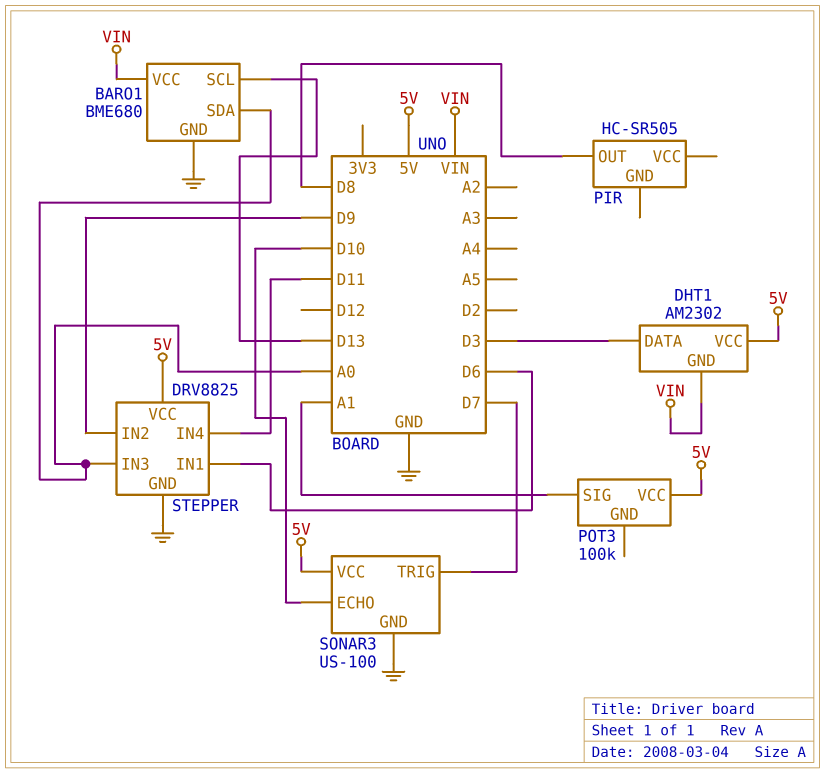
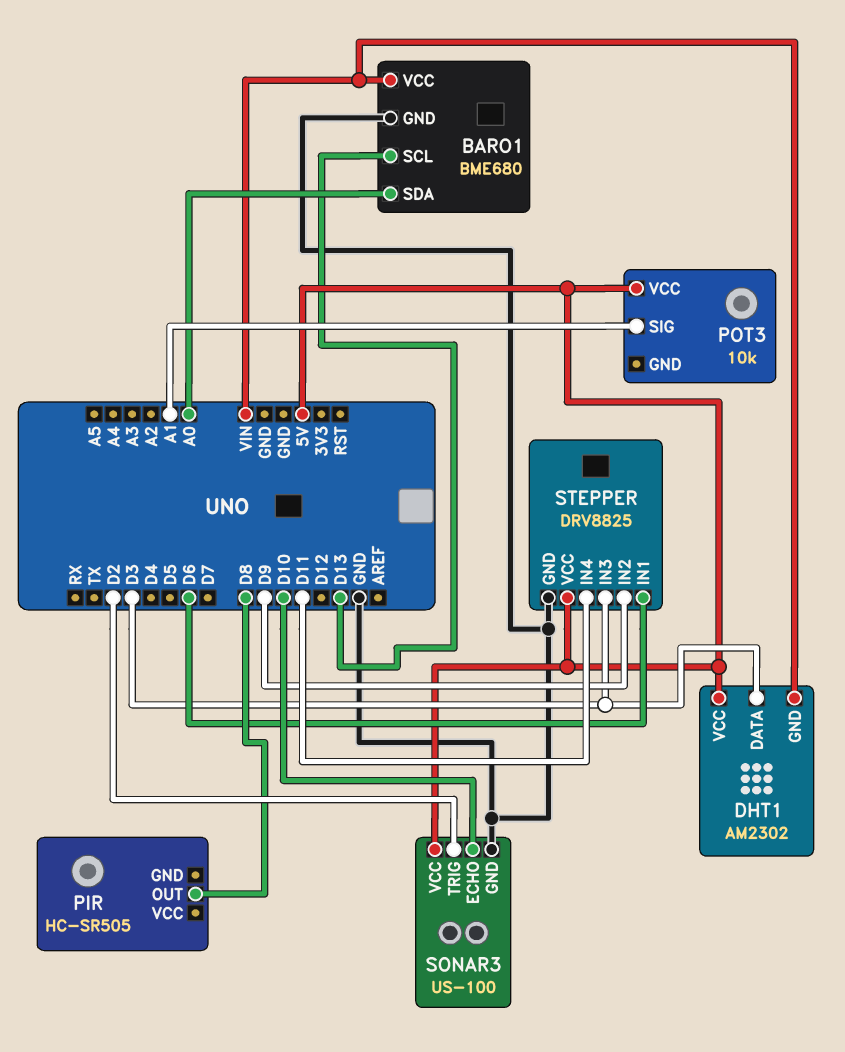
POT3: 100k -> 10k
SONAR3 pin TRIG: D7 -> D2
STEPPER pin IN3: A0 -> D3

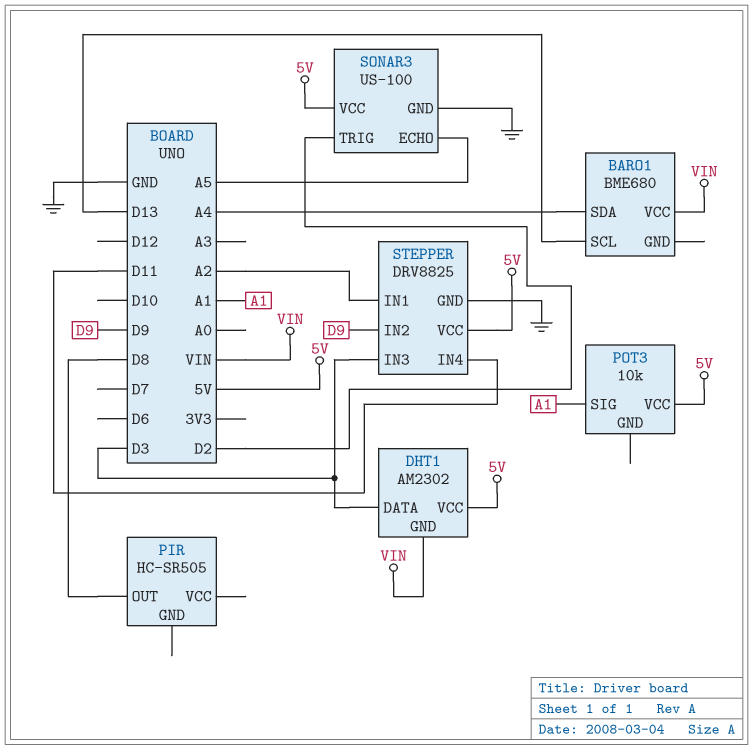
BARO1 pin GND: GND -> none
BARO1 pin SDA: A0 -> A4
SONAR3 pin ECHO: D10 -> A5
STEPPER pin IN1: D6 -> A2

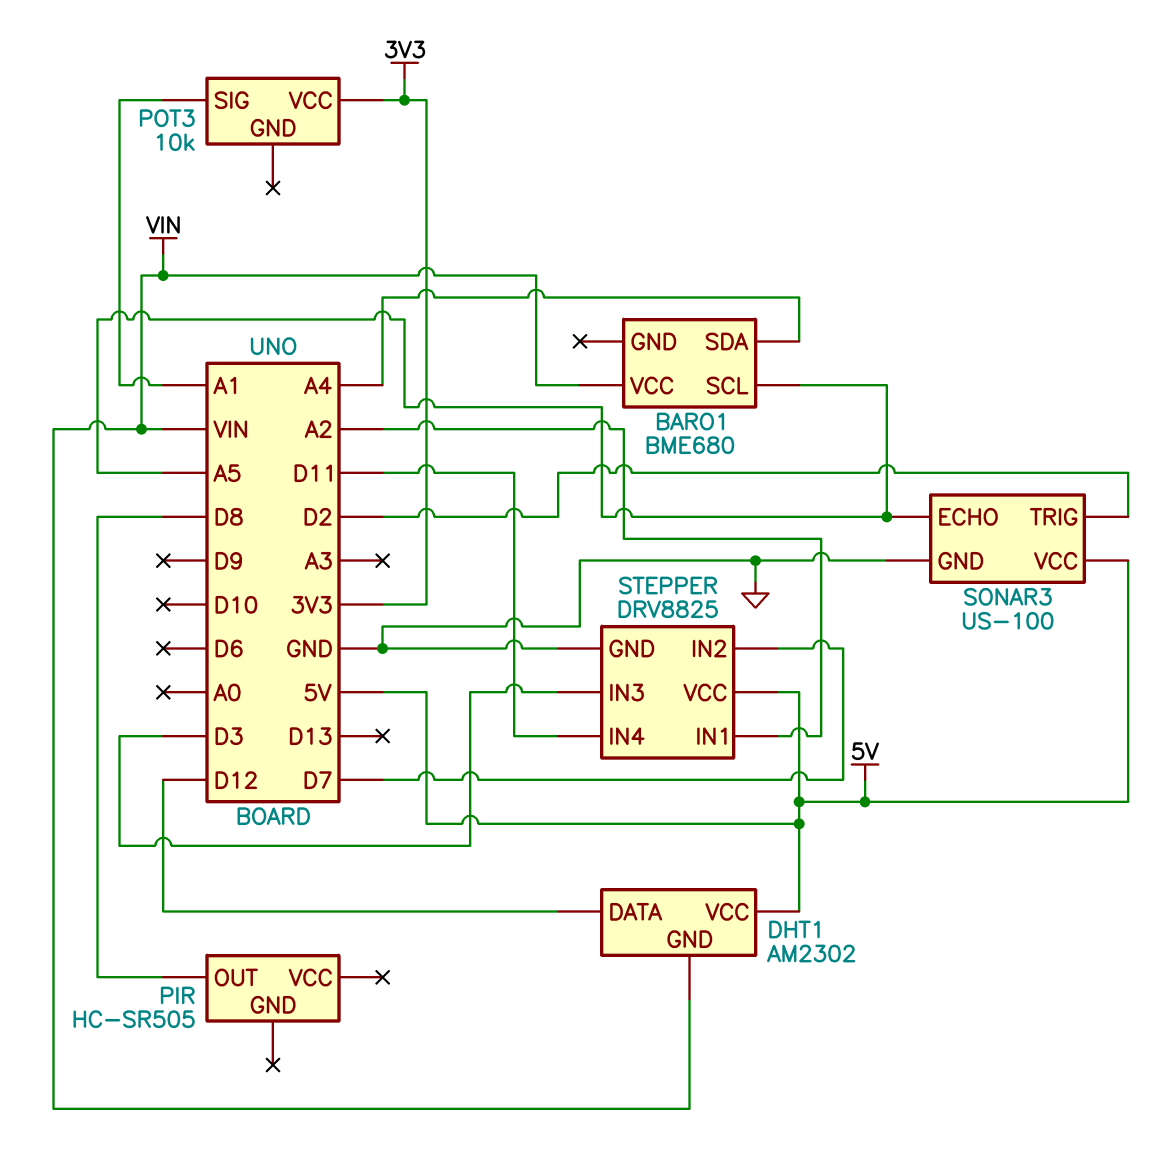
BARO1 pin SCL: D13 -> A5
DHT1 pin DATA: D3 -> D12
POT3 pin VCC: 5V -> 3V3
STEPPER pin IN2: D9 -> D7

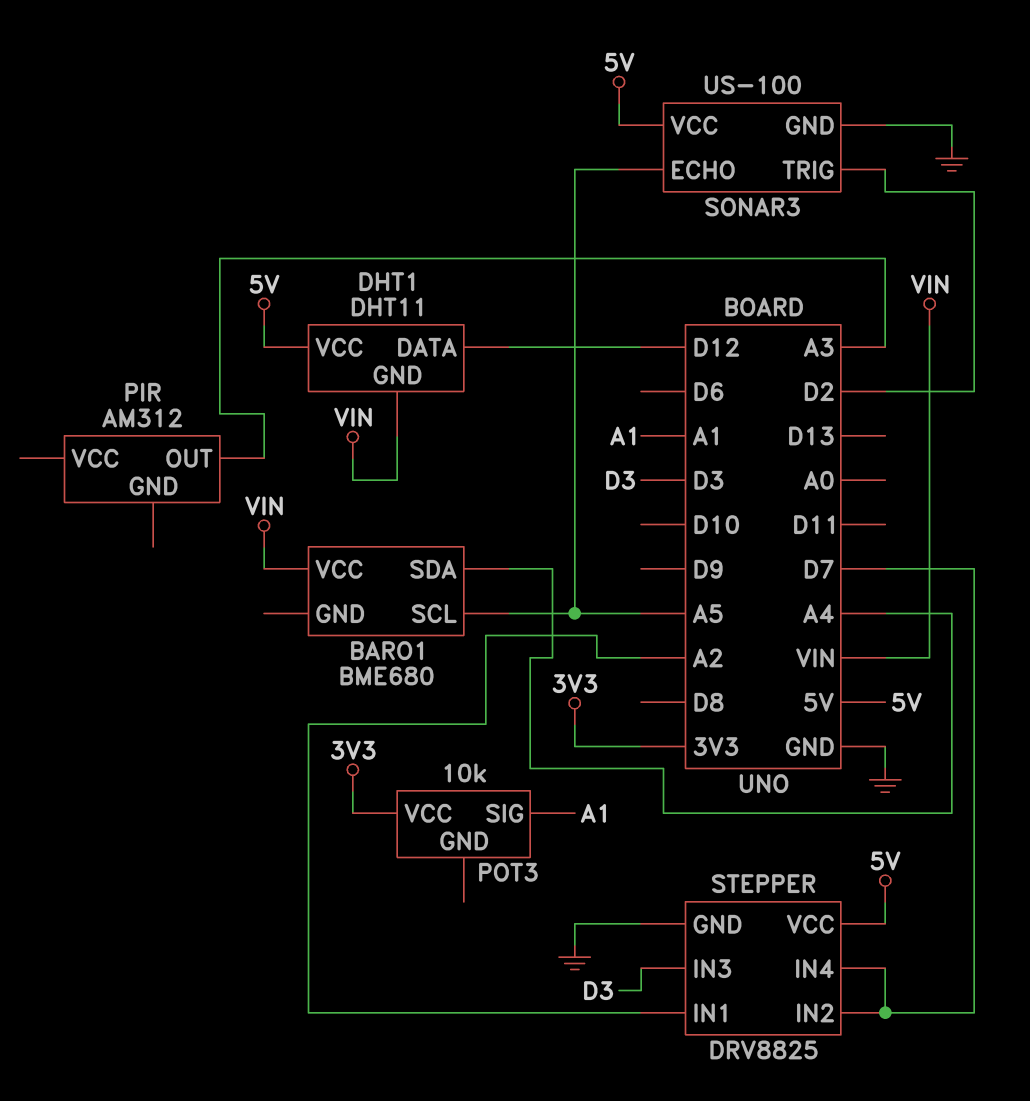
DHT1: AM2302 -> DHT11
PIR: HC-SR505 -> AM312
PIR pin OUT: D8 -> A3
STEPPER pin IN4: D11 -> D7

